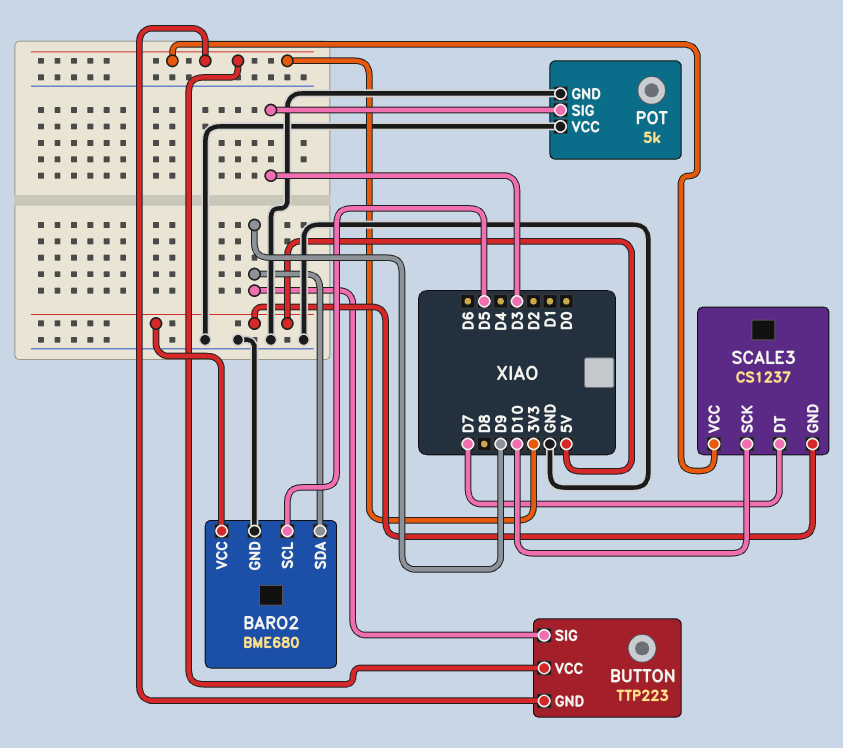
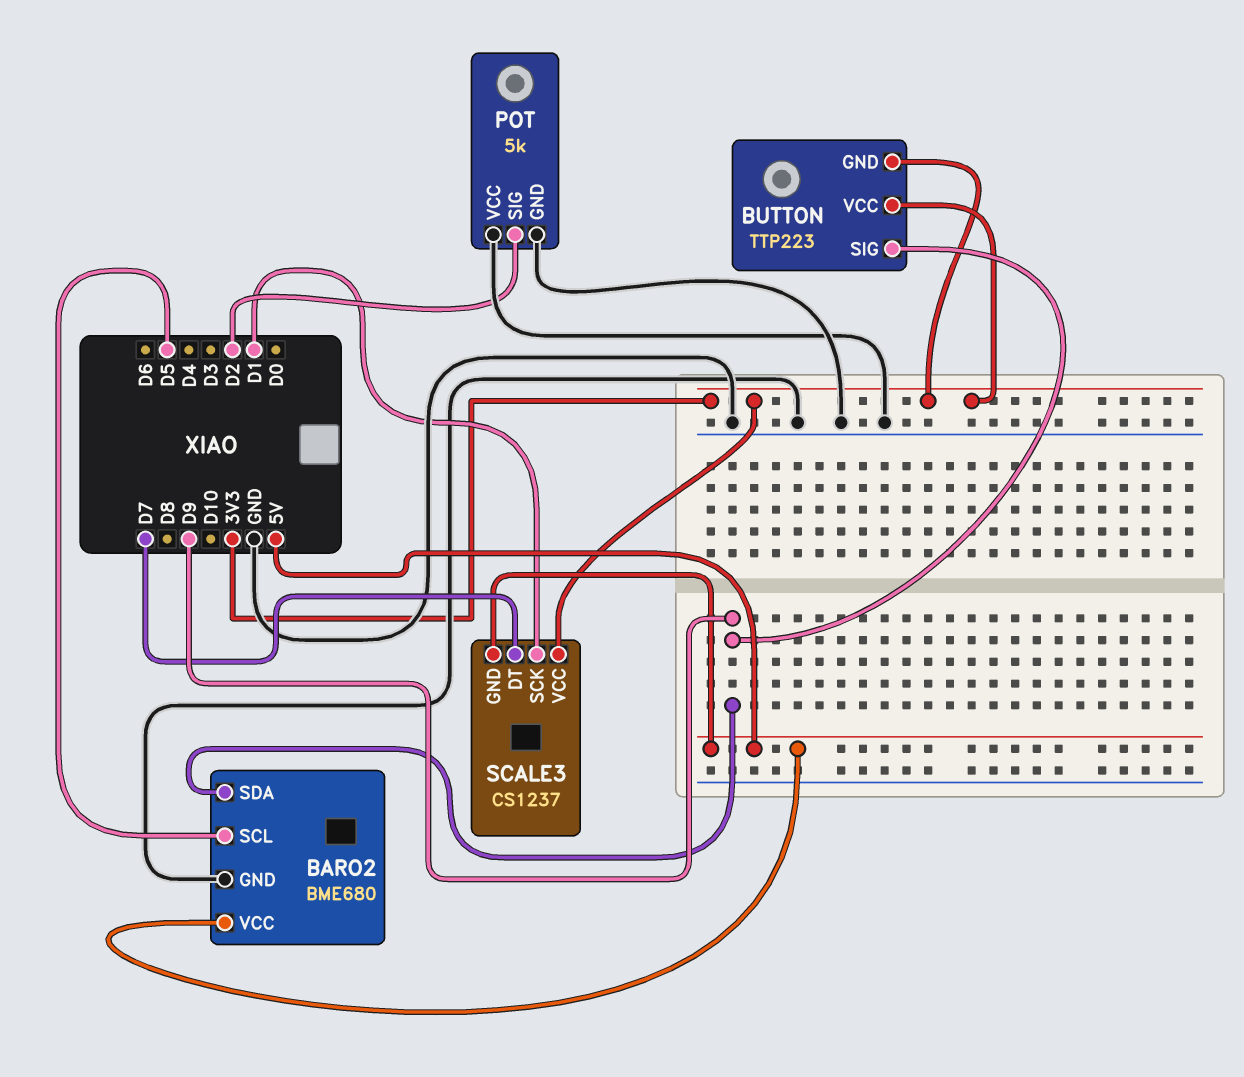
POT pin SIG: D3 -> D2
SCALE3 pin SCK: D10 -> D1

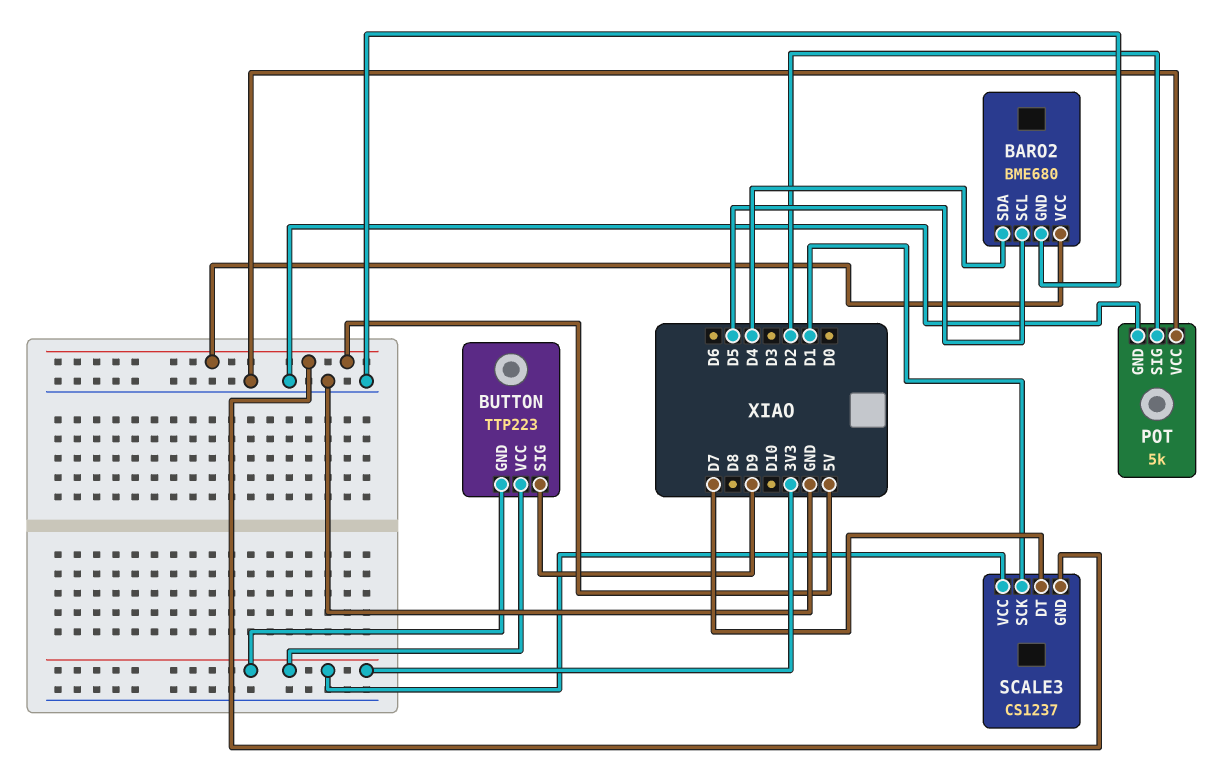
BARO2 pin SDA: D9 -> D4

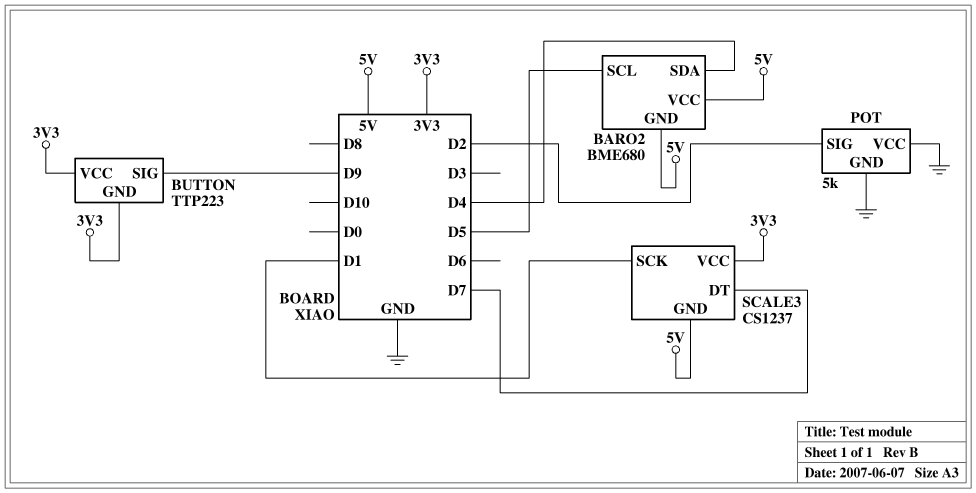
BARO2 pin GND: GND -> 5V

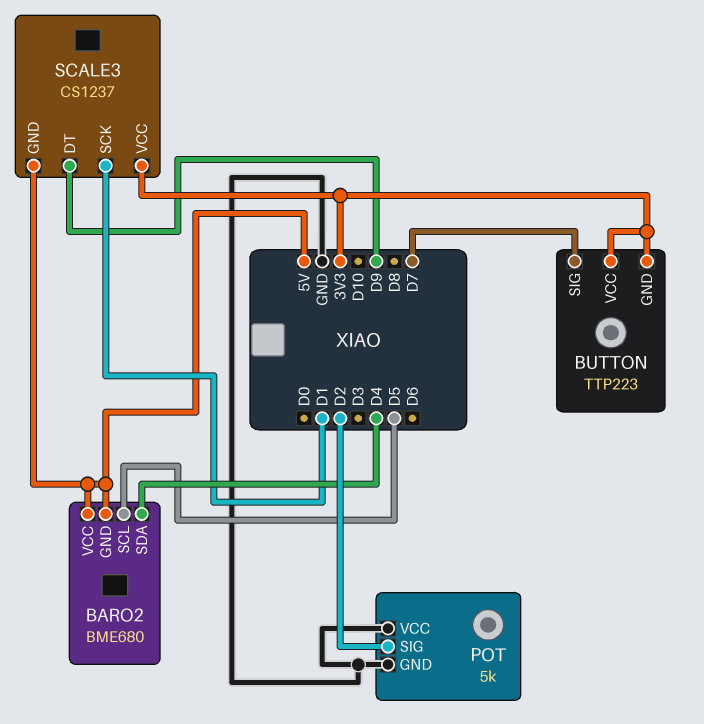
BUTTON pin SIG: D9 -> D7
SCALE3 pin DT: D7 -> D9

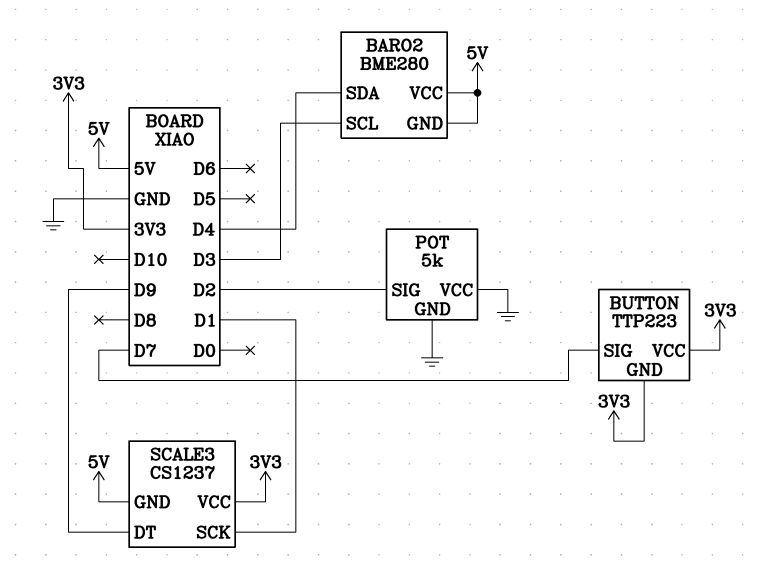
BARO2: BME680 -> BME280
BARO2 pin SCL: D5 -> D3

